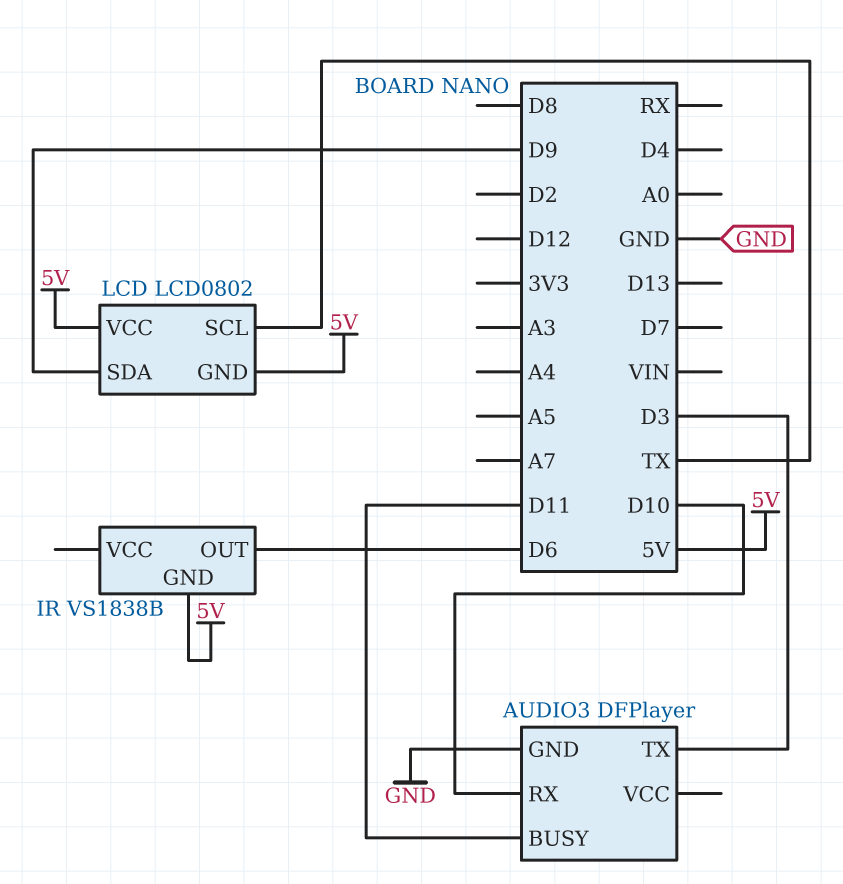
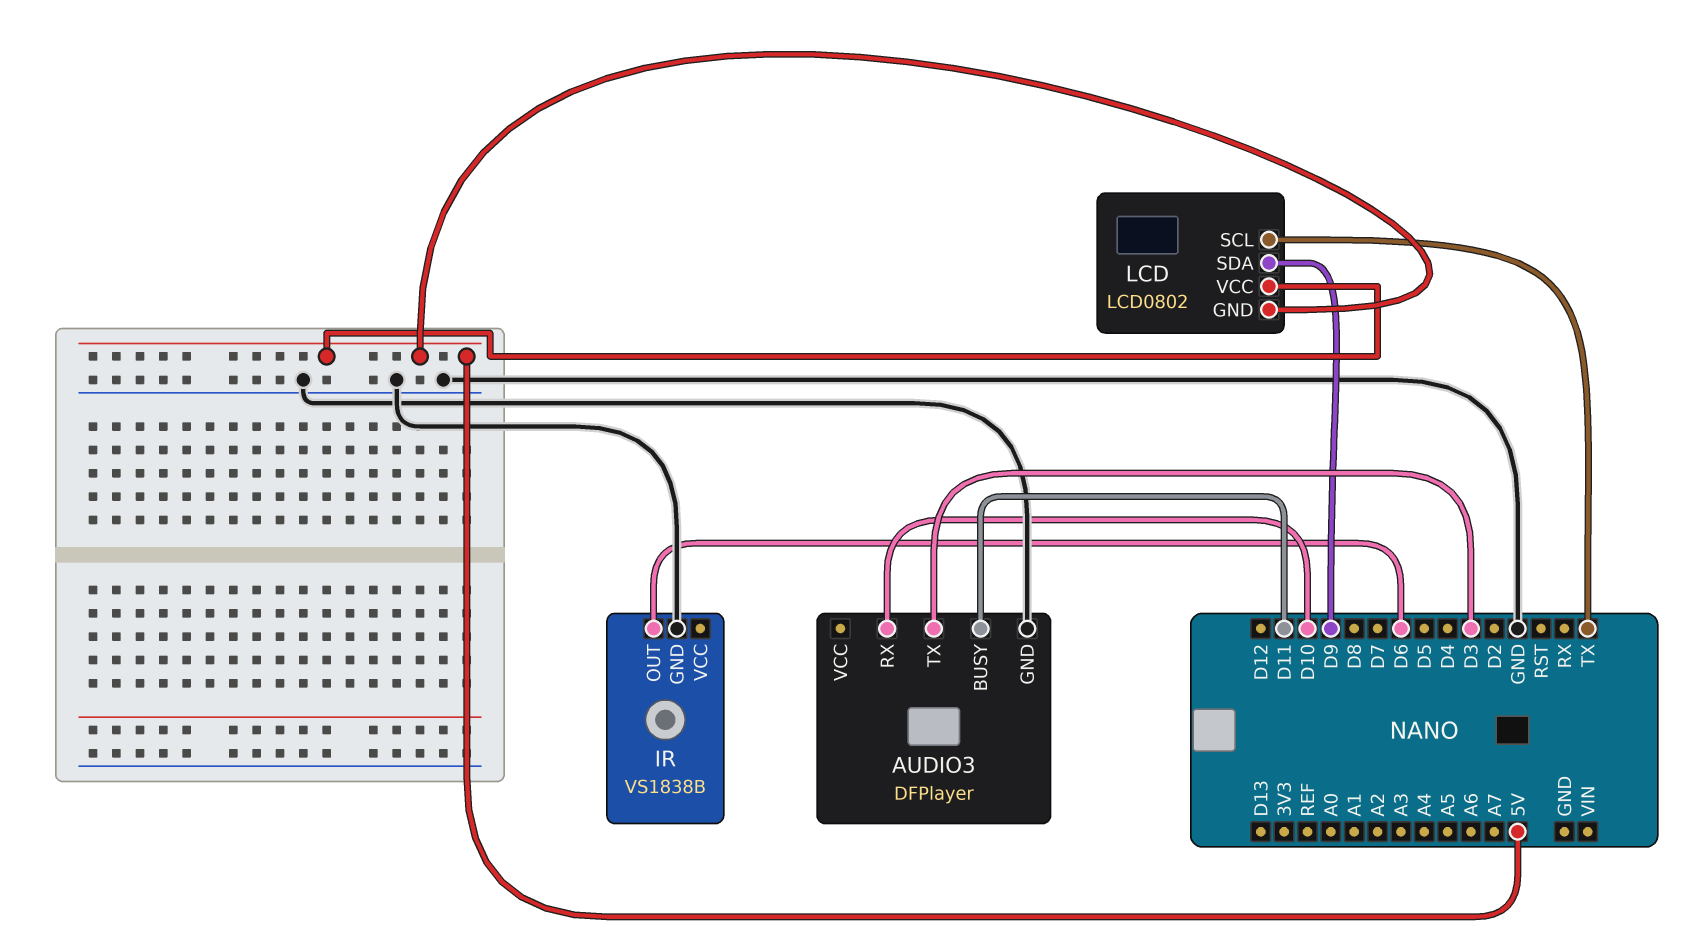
IR pin GND: 5V -> GND

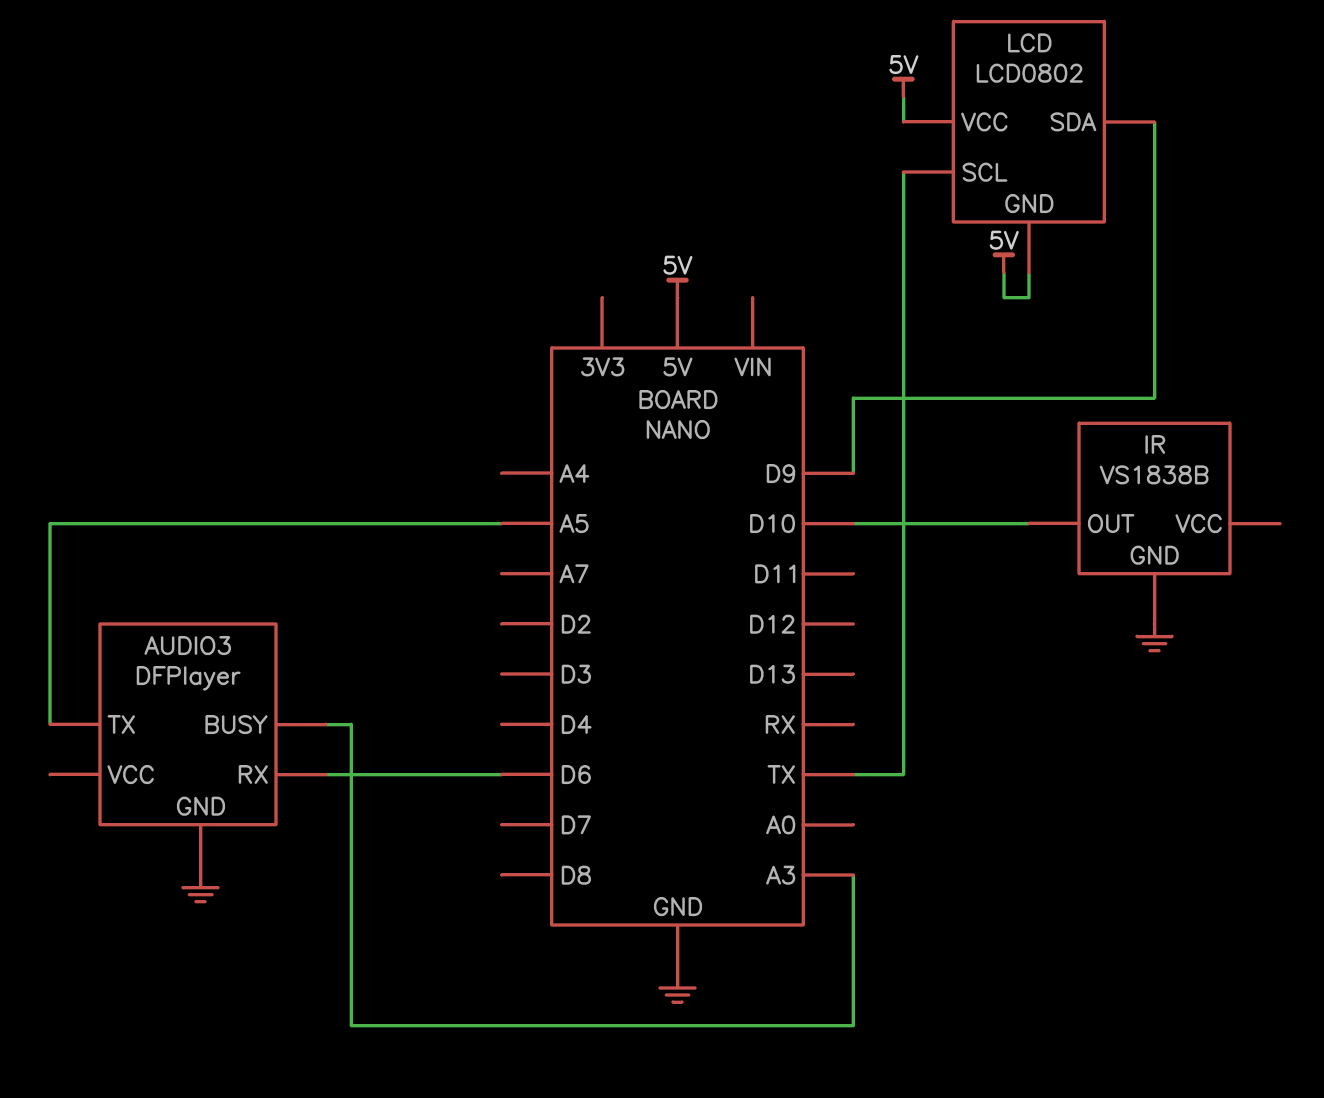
AUDIO3 pin BUSY: D11 -> A3
AUDIO3 pin RX: D10 -> D6
AUDIO3 pin TX: D3 -> A5
IR pin OUT: D6 -> D10

